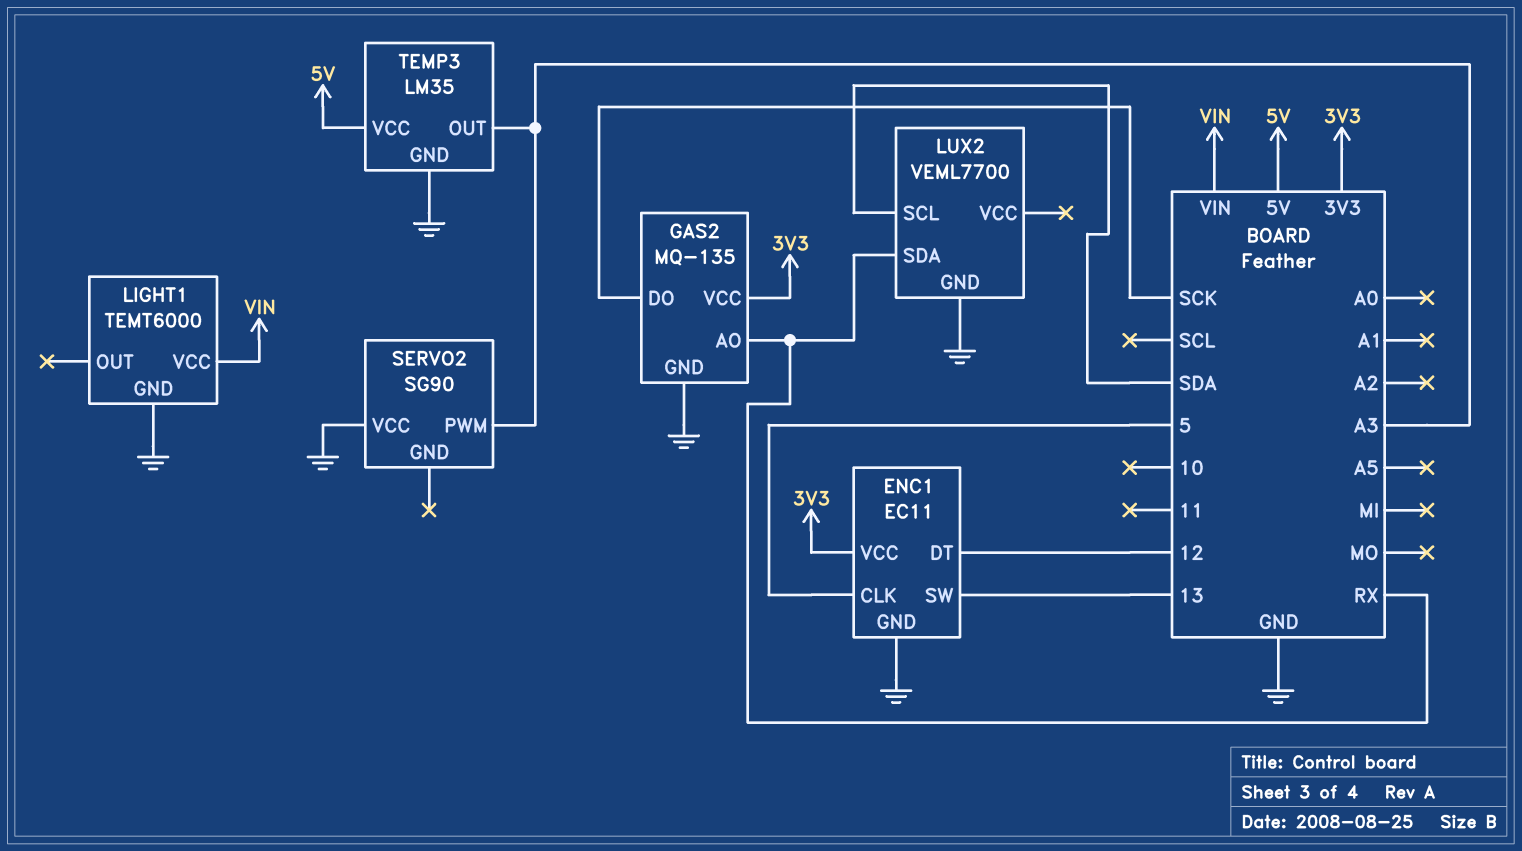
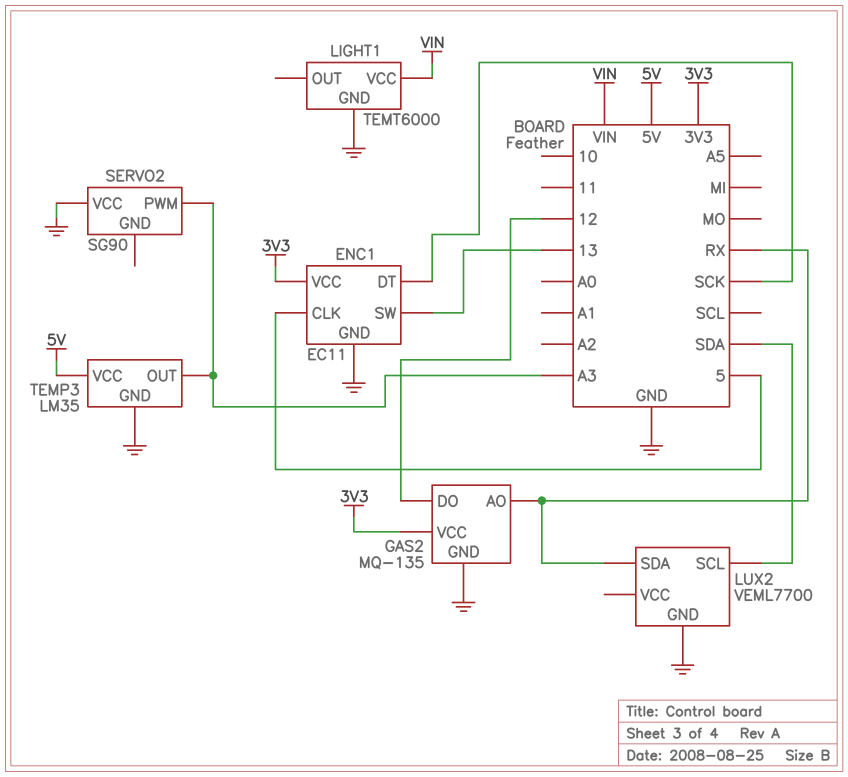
ENC1 pin DT: 12 -> SCK
GAS2 pin DO: SCK -> 12

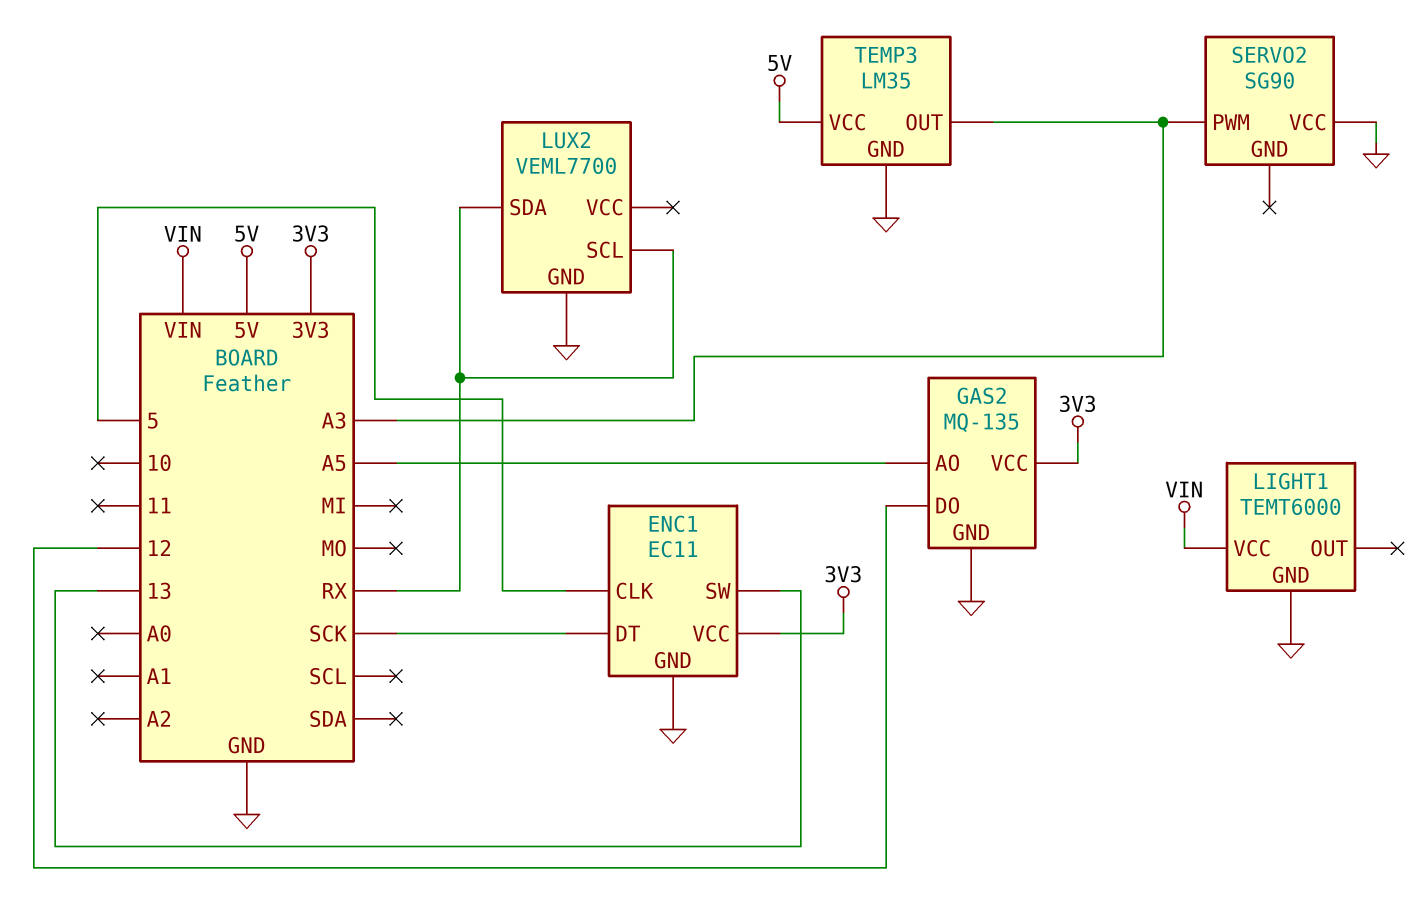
GAS2 pin AO: RX -> A5
LUX2 pin SCL: SDA -> RX

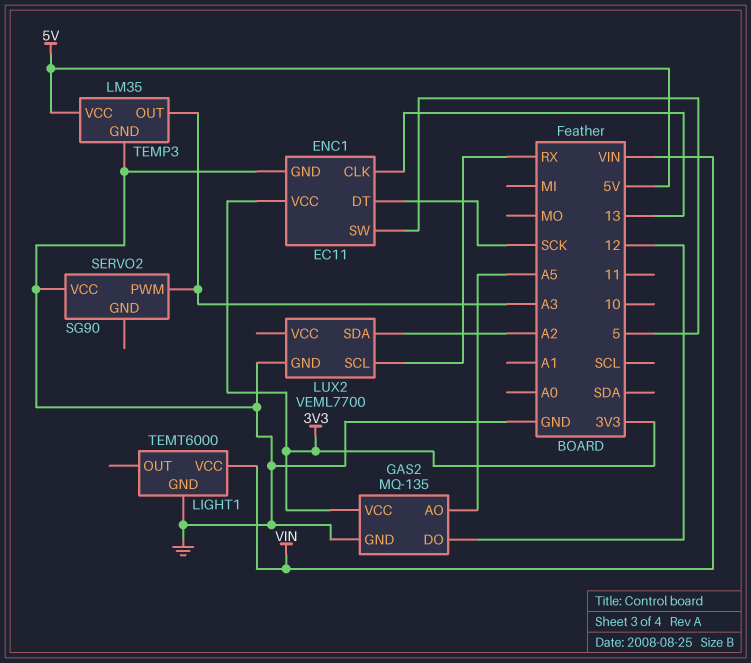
ENC1 pin CLK: 5 -> 13
ENC1 pin SW: 13 -> 5
LUX2 pin SDA: RX -> A2

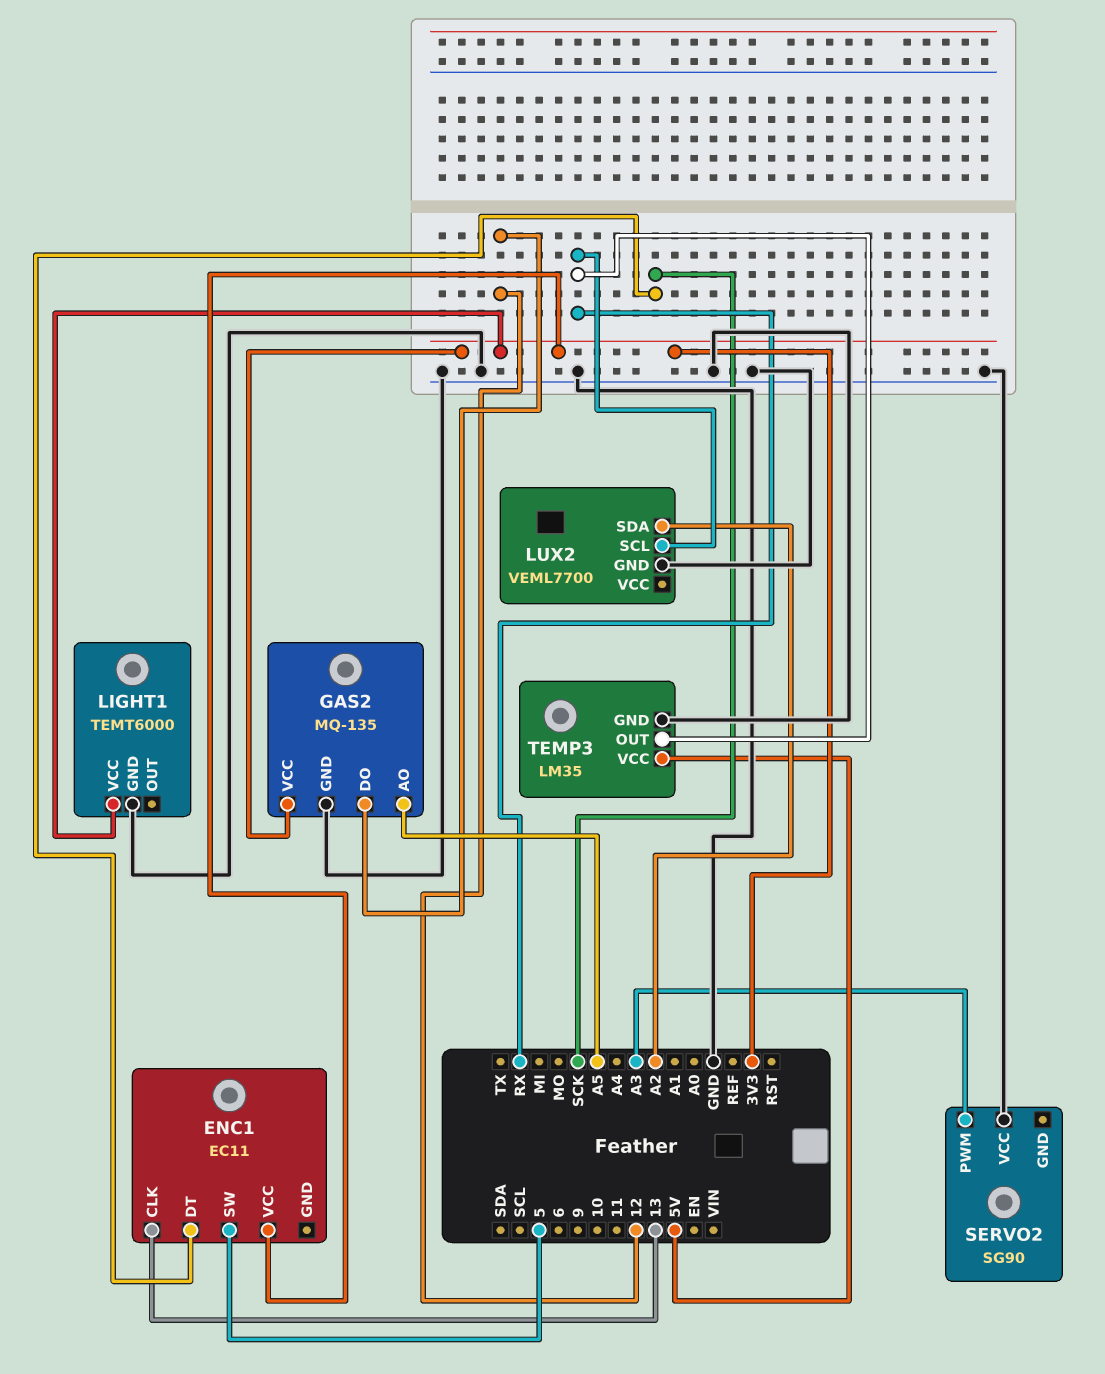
ENC1 pin GND: GND -> none
LIGHT1 pin VCC: VIN -> 3V3
TEMP3 pin OUT: A3 -> RX

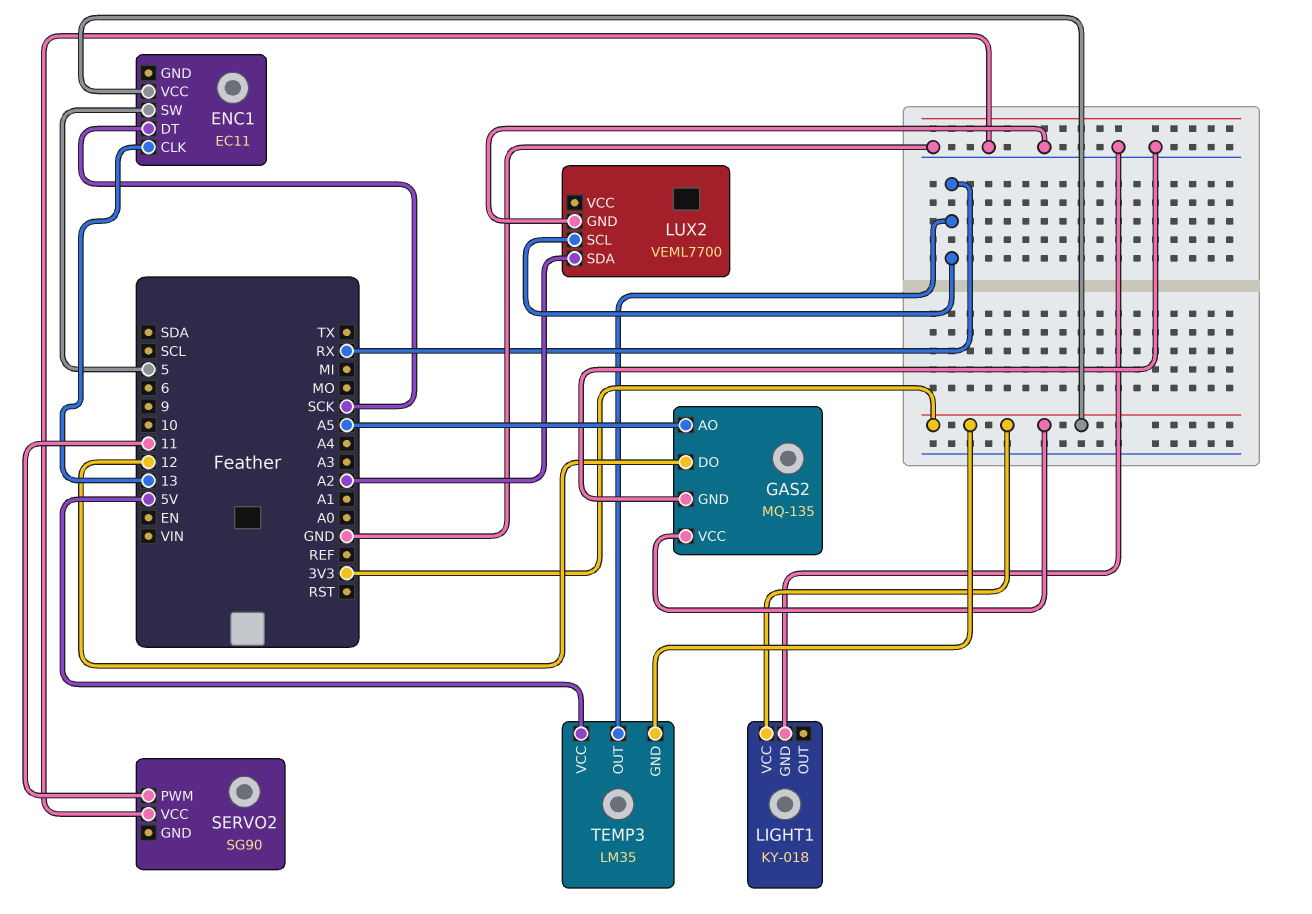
LIGHT1: TEMT6000 -> KY-018
SERVO2 pin PWM: A3 -> 11
TEMP3 pin GND: GND -> 3V3

